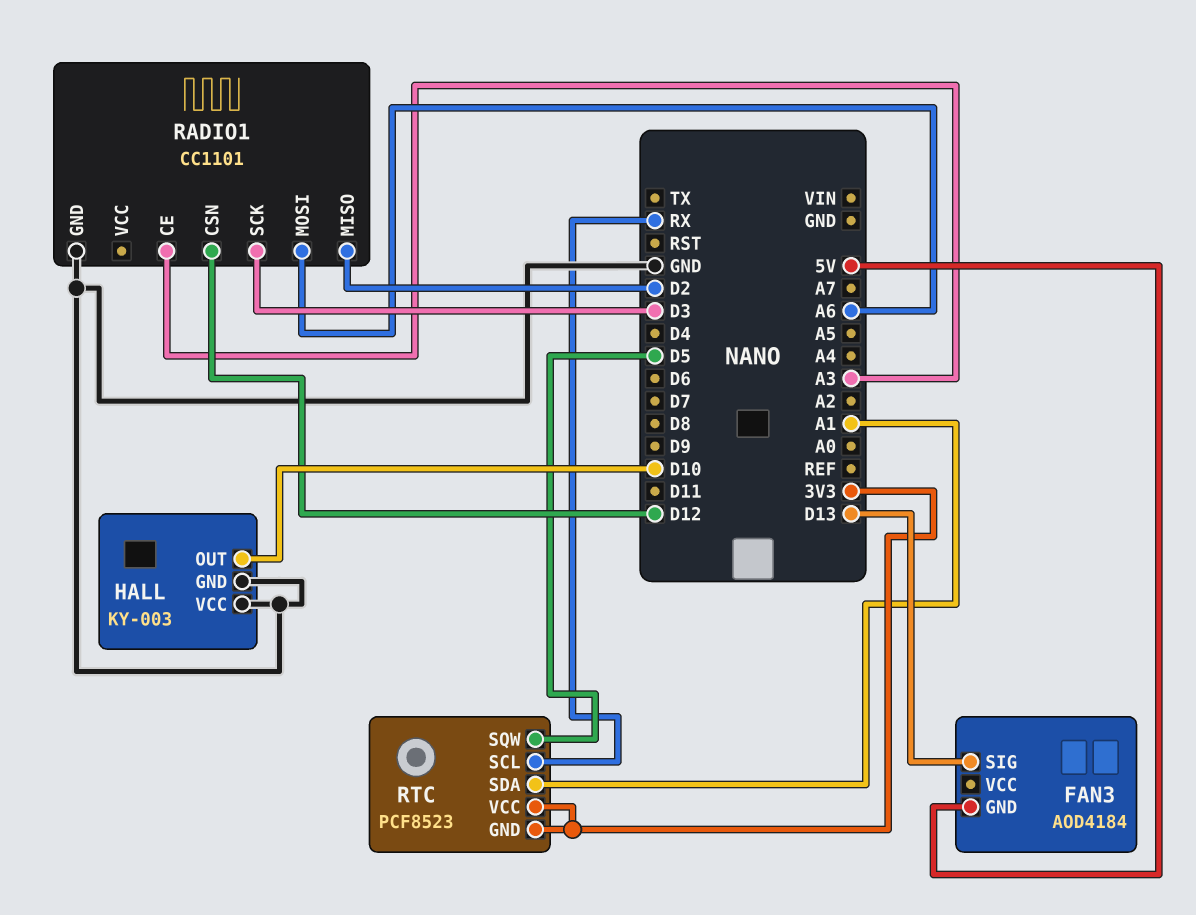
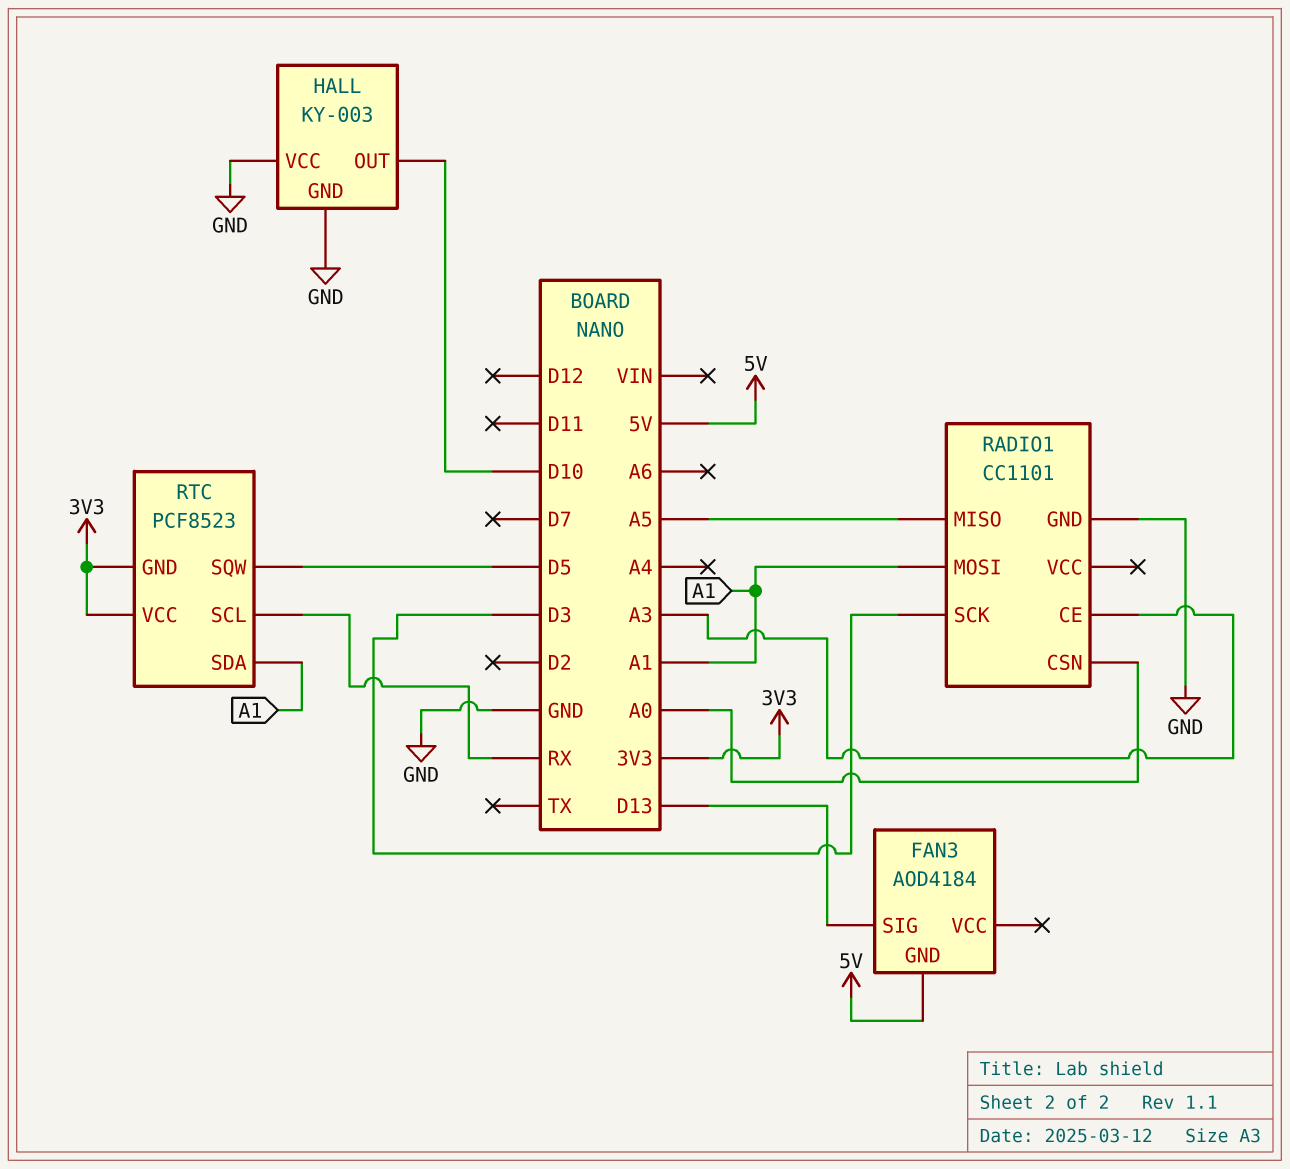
RADIO1 pin CSN: D12 -> A0
RADIO1 pin MISO: D2 -> A5
RADIO1 pin MOSI: A6 -> A1

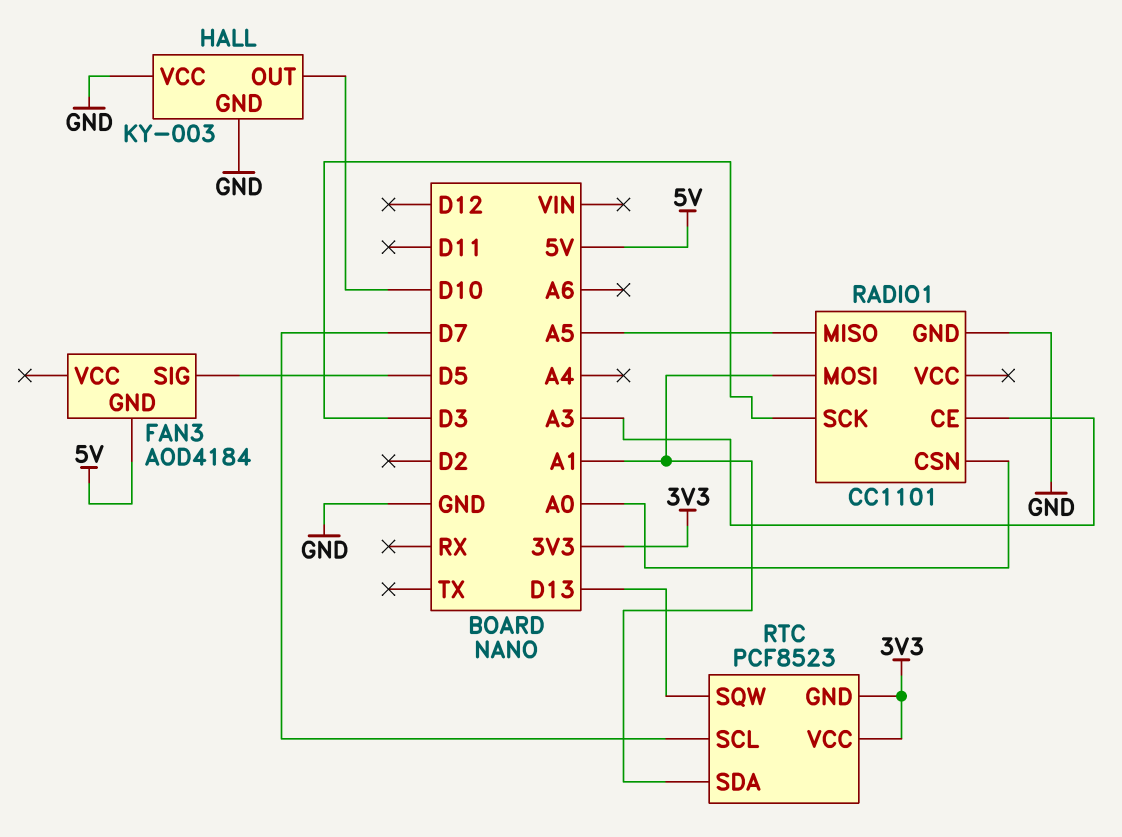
FAN3 pin SIG: D13 -> D5
RTC pin SCL: RX -> D7
RTC pin SQW: D5 -> D13

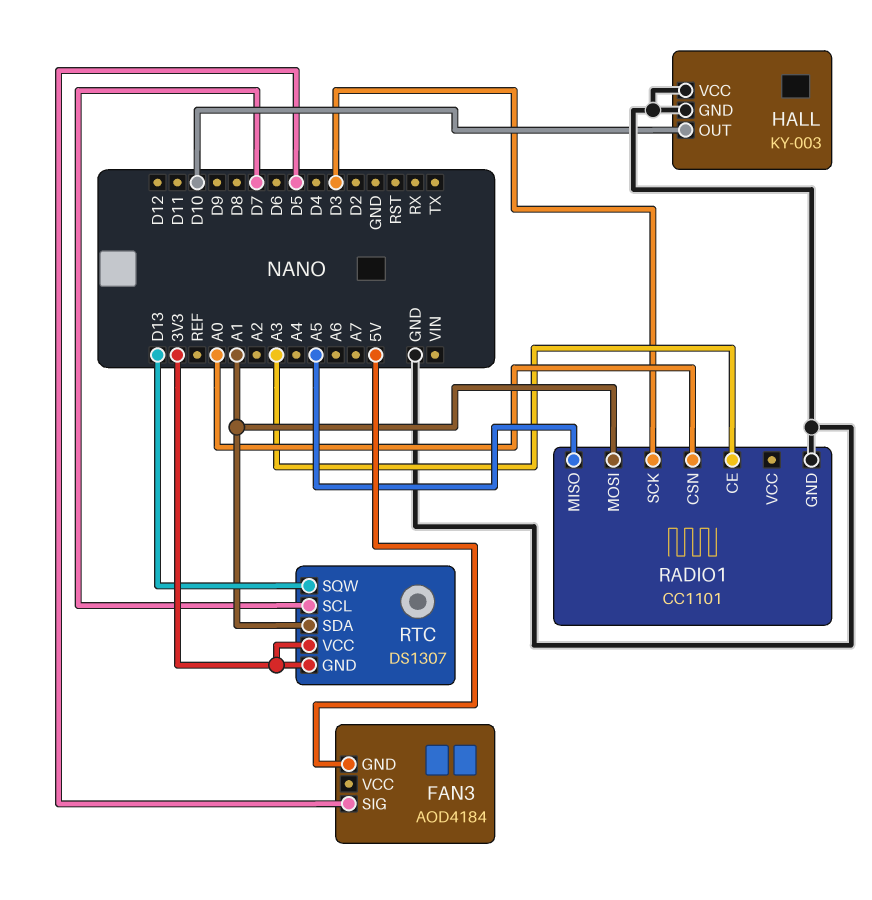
RTC: PCF8523 -> DS1307

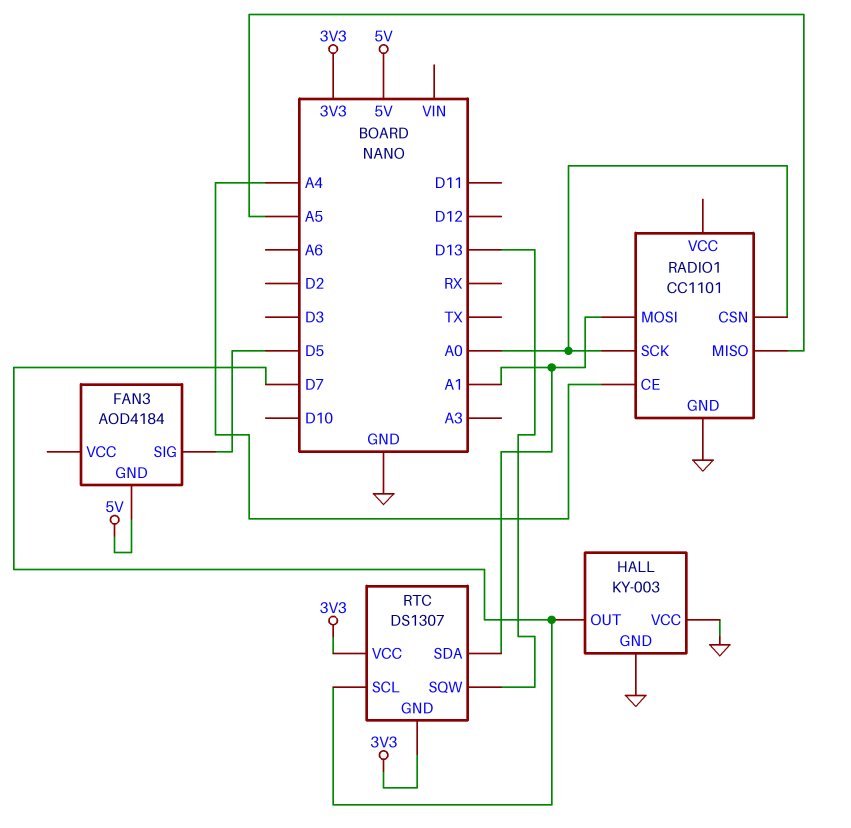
HALL pin OUT: D10 -> D7
RADIO1 pin CE: A3 -> A4
RADIO1 pin SCK: D3 -> A0

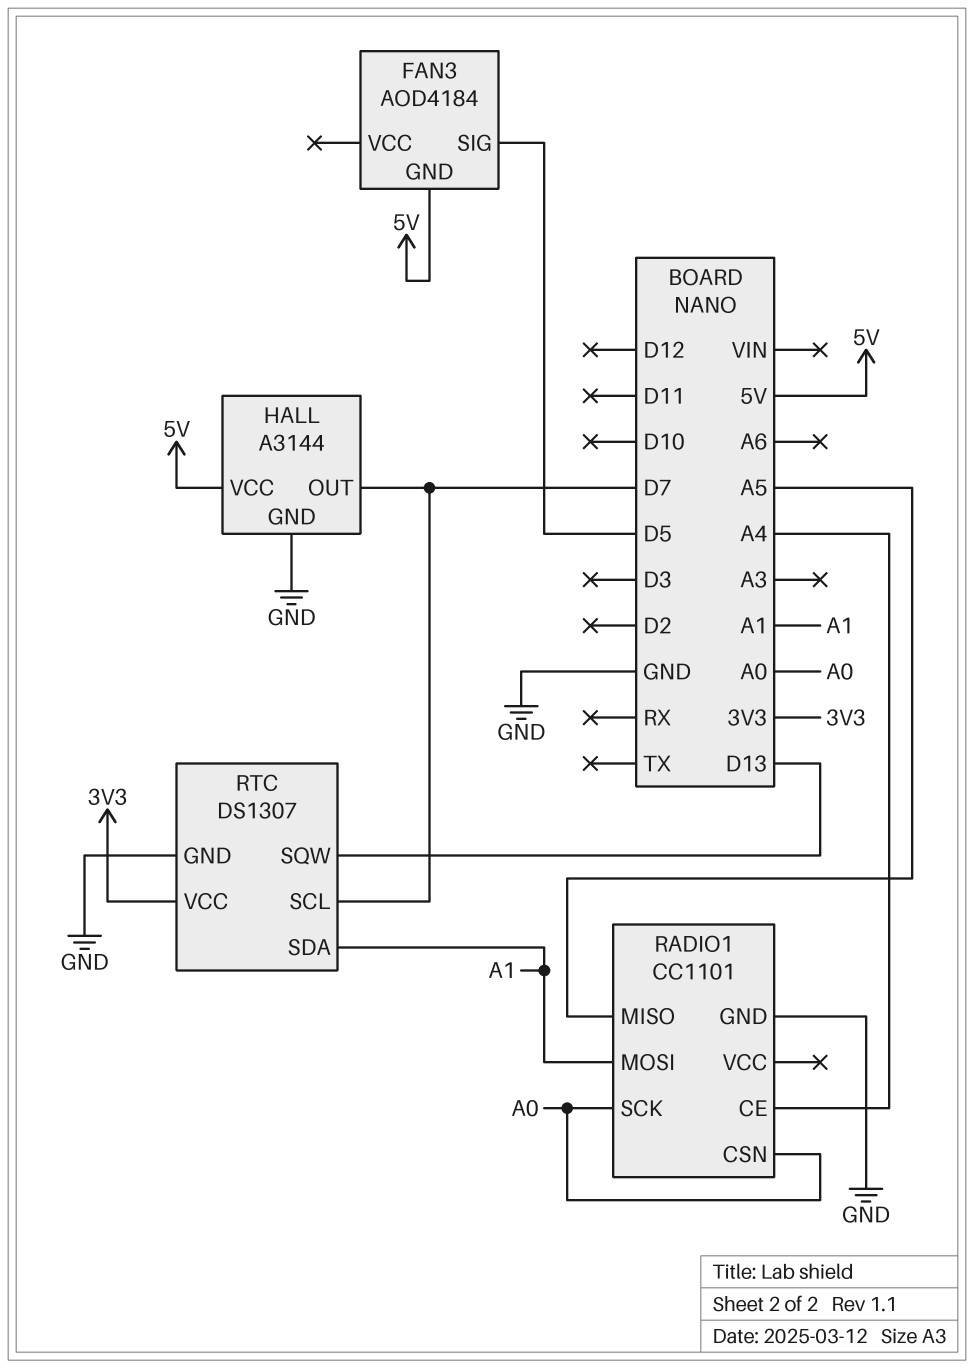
HALL: KY-003 -> A3144
HALL pin VCC: GND -> 5V
RTC pin GND: 3V3 -> GND

